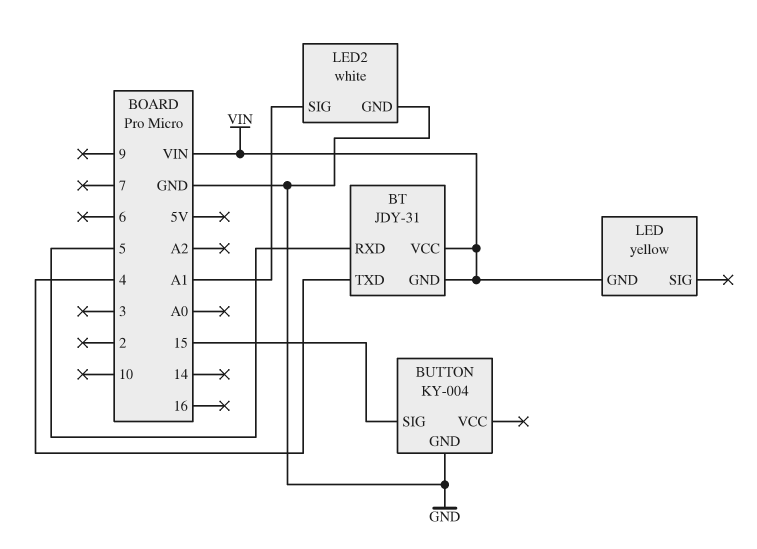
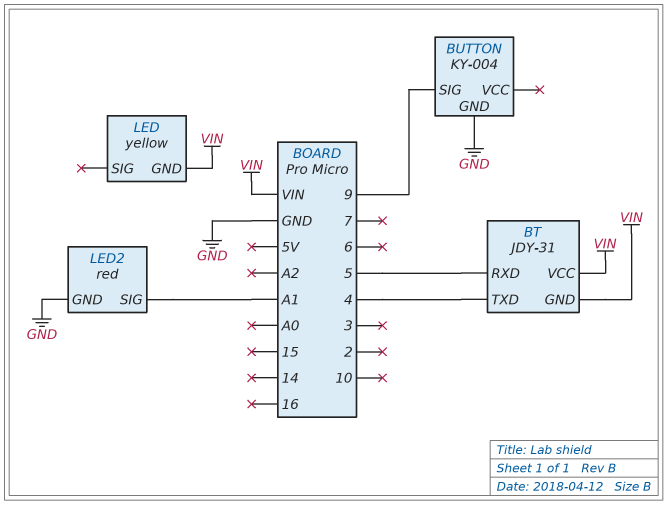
BUTTON pin SIG: 15 -> 9
LED2: white -> red

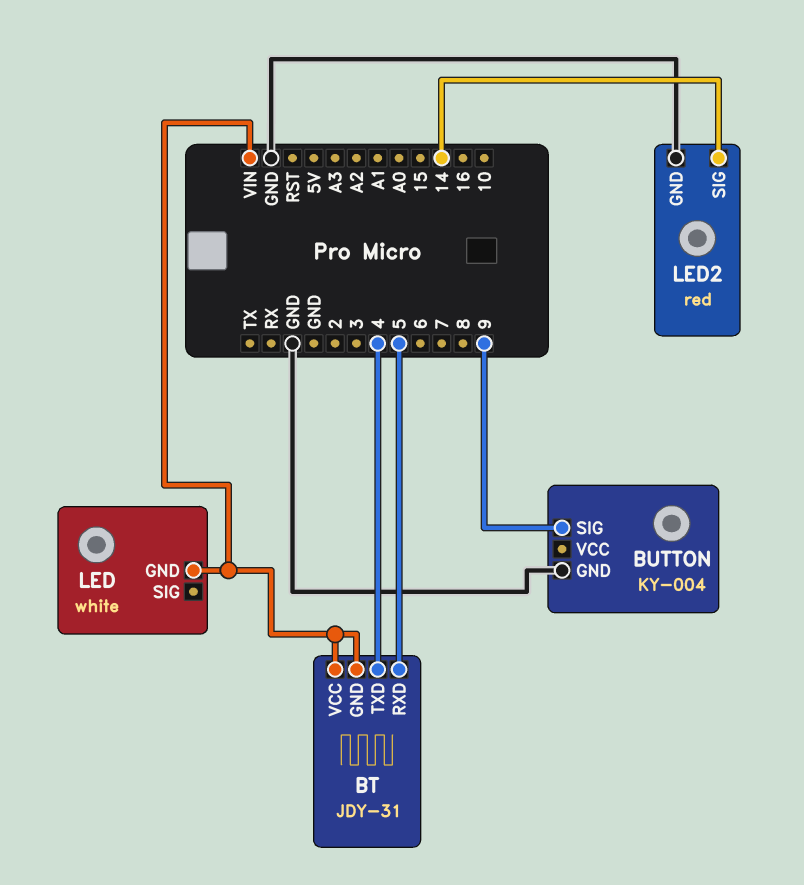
LED: yellow -> white
LED2 pin SIG: A1 -> 14

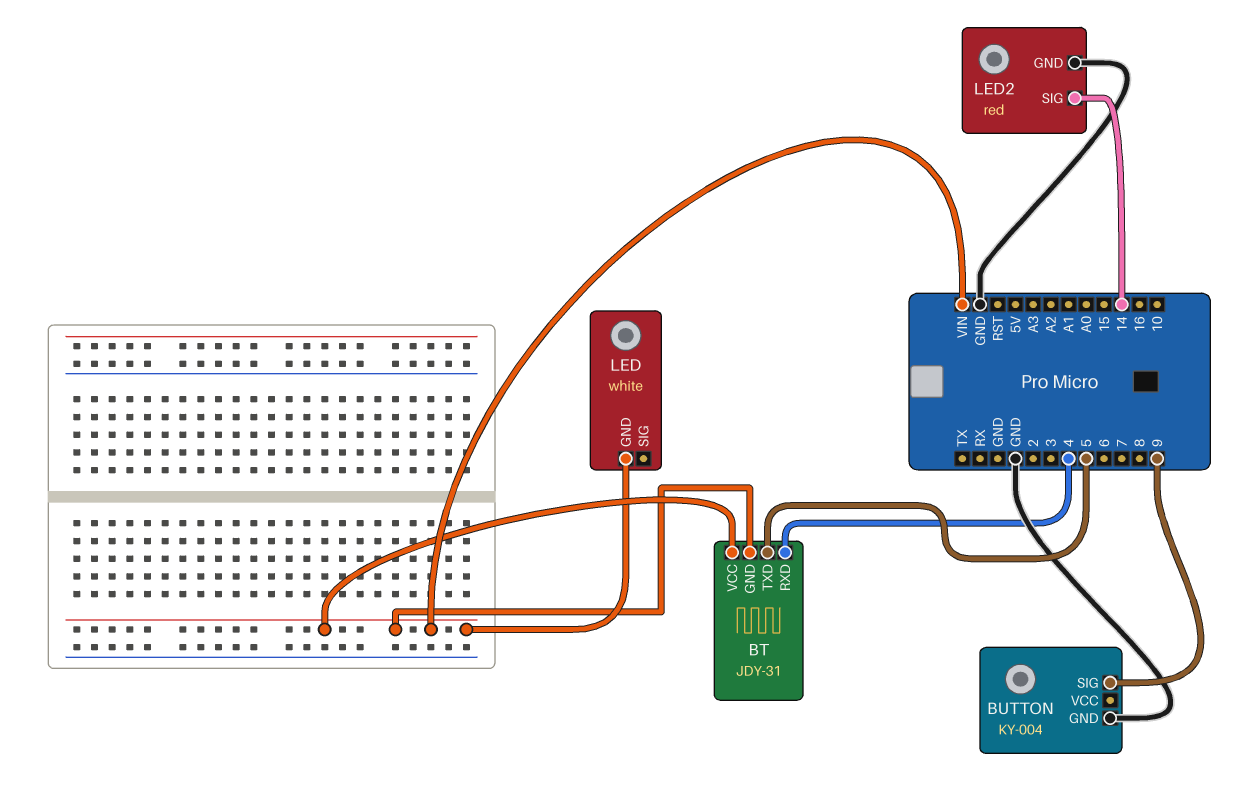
BT pin RXD: 5 -> 4
BT pin TXD: 4 -> 5

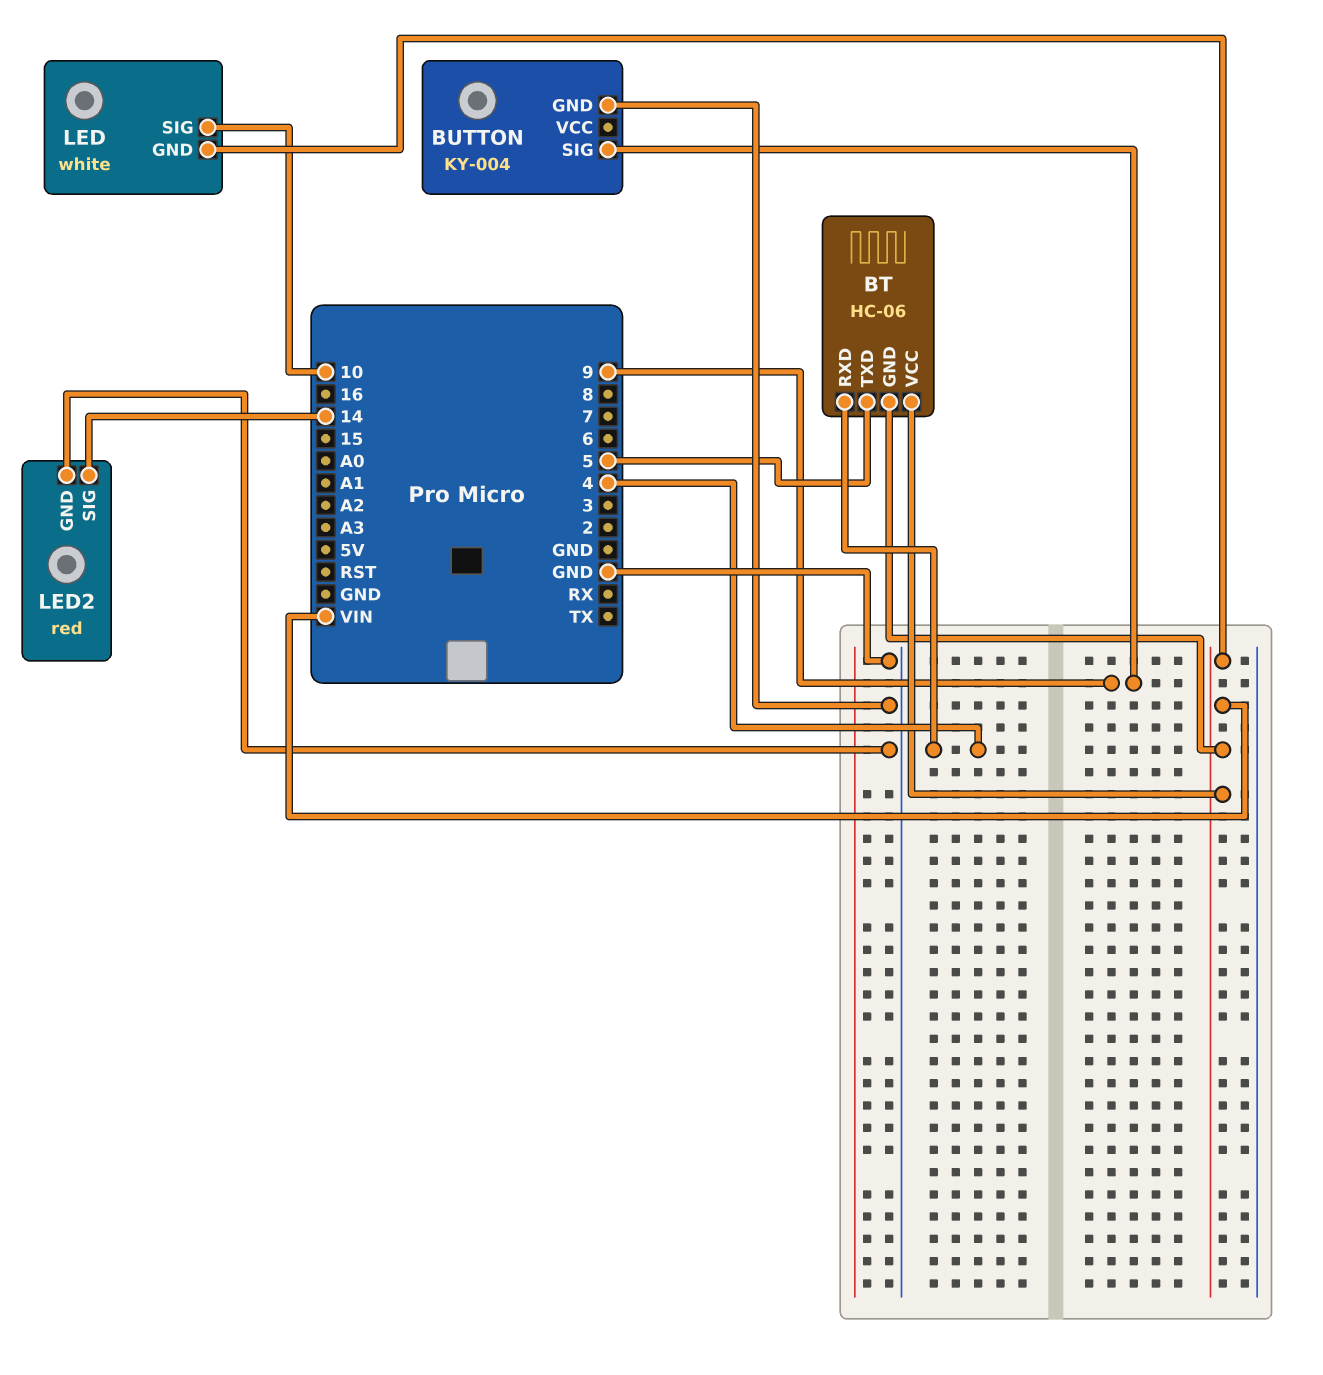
BT: JDY-31 -> HC-06
LED pin SIG: none -> 10

